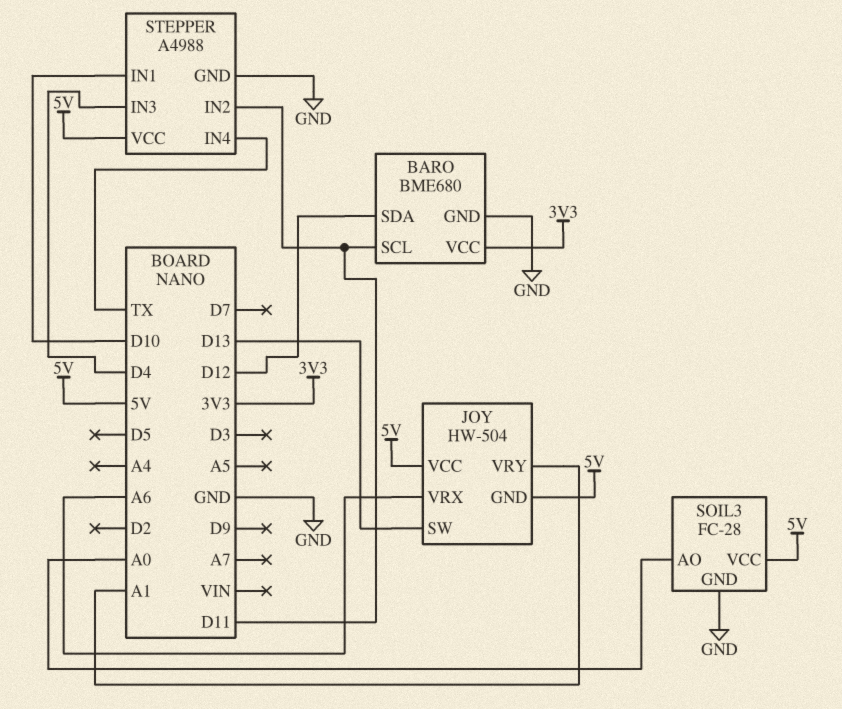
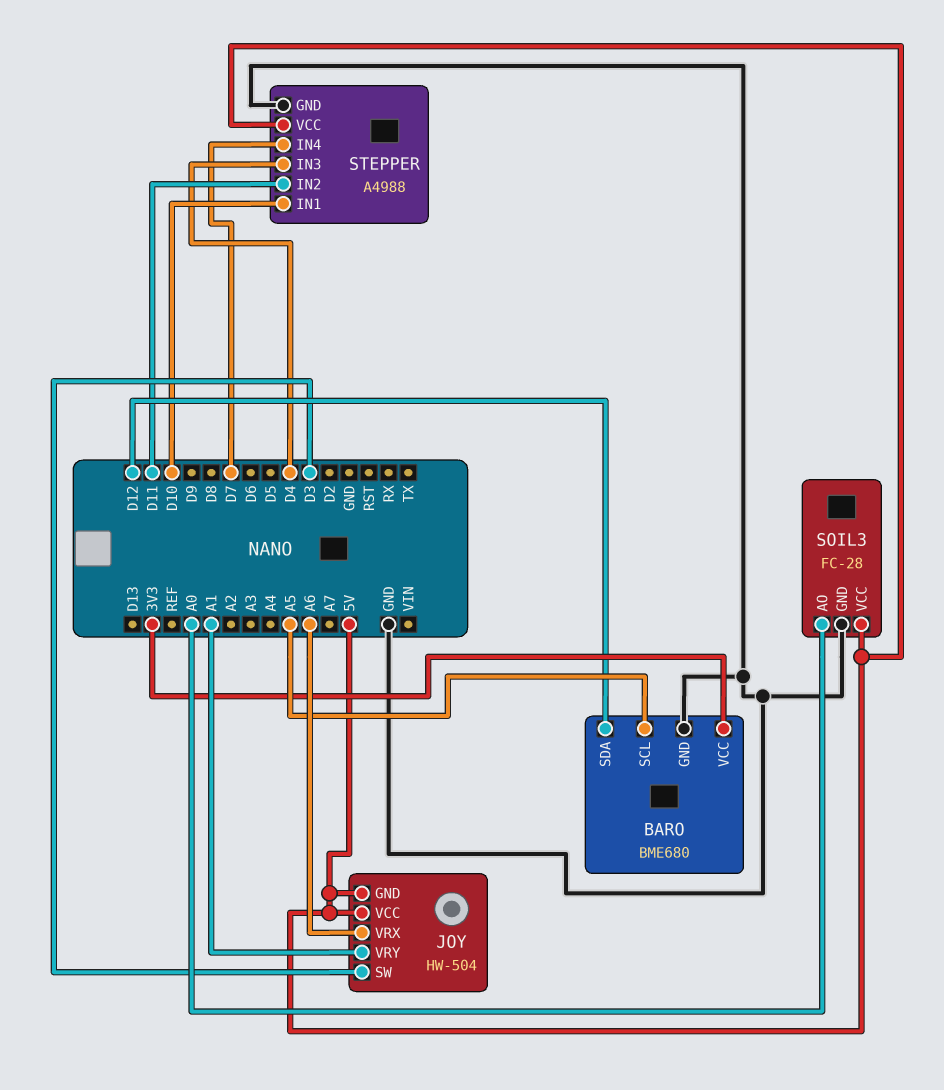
BARO pin SCL: D11 -> A5
JOY pin SW: D13 -> D3
STEPPER pin IN4: TX -> D7

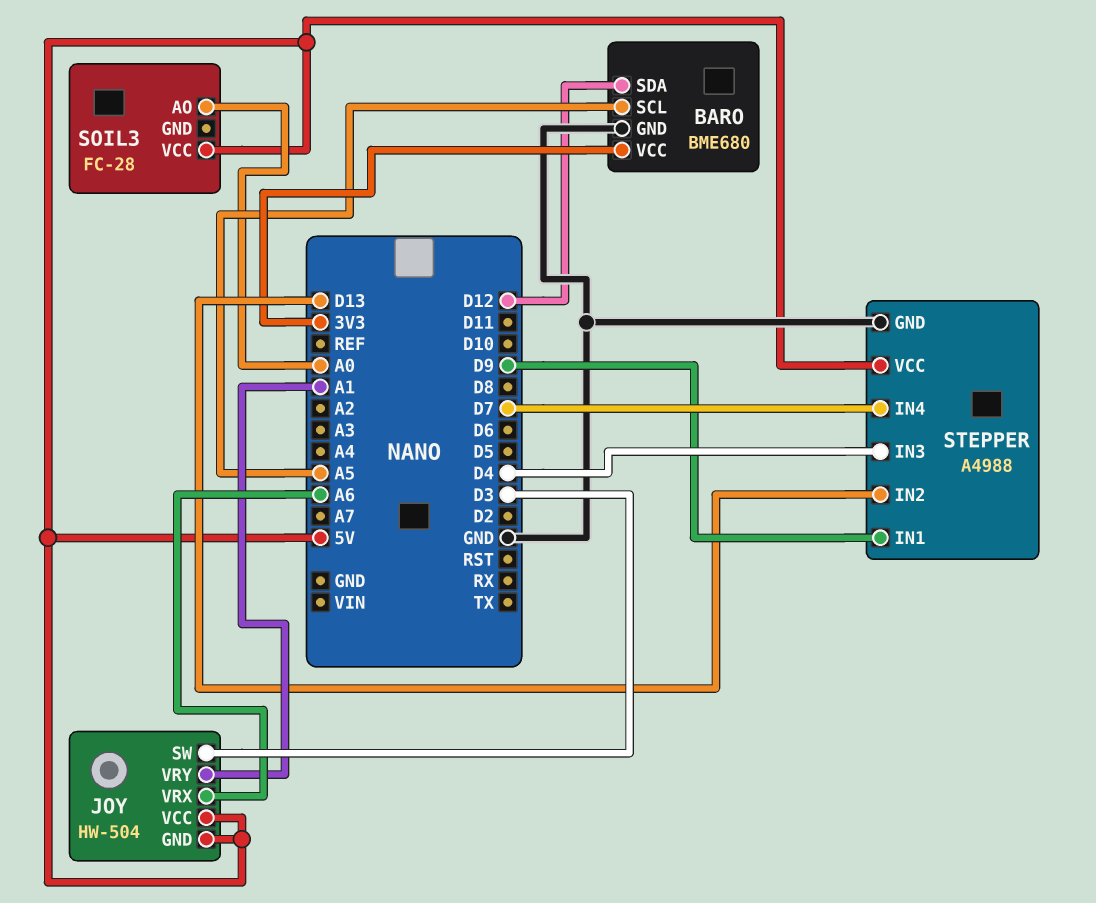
SOIL3 pin GND: GND -> none
STEPPER pin IN1: D10 -> D9
STEPPER pin IN2: D11 -> D13

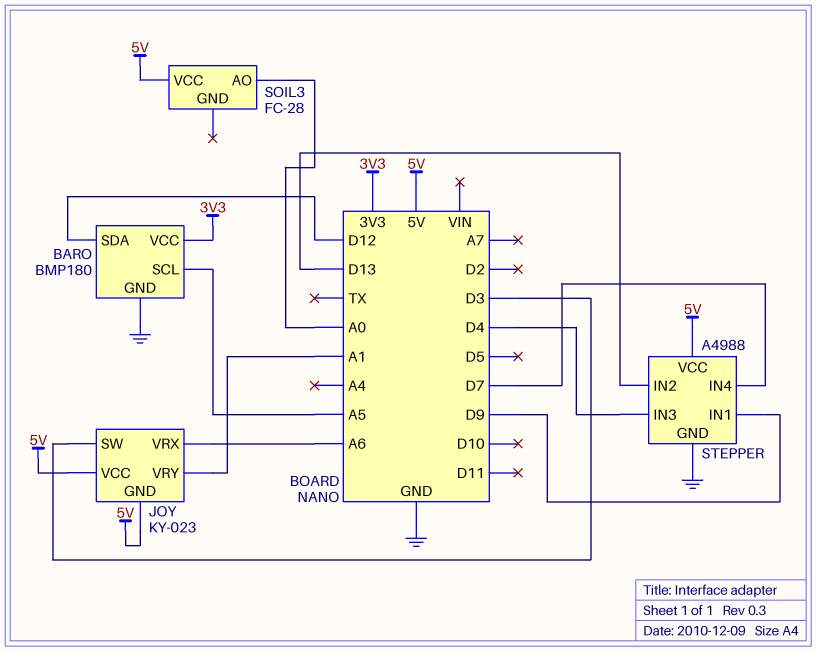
BARO: BME680 -> BMP180
JOY: HW-504 -> KY-023

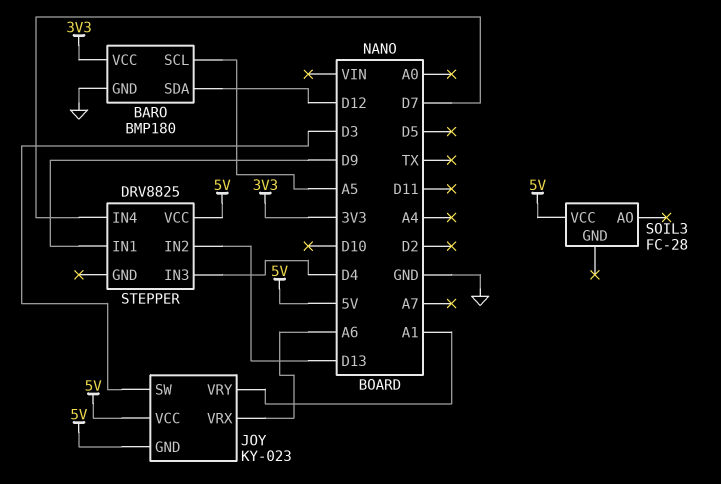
SOIL3 pin AO: A0 -> none
STEPPER: A4988 -> DRV8825
STEPPER pin GND: GND -> none

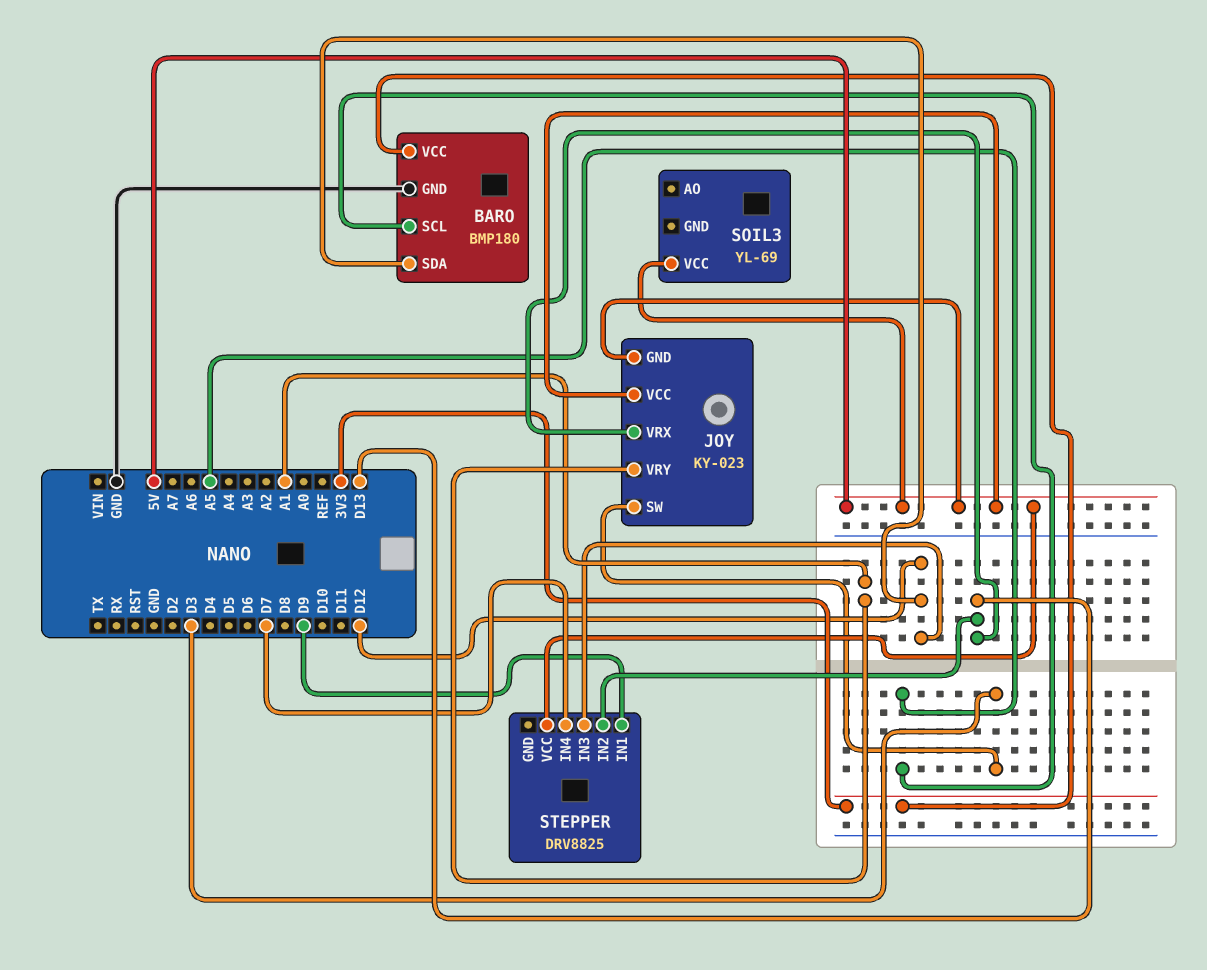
JOY pin VRX: A6 -> D13
SOIL3: FC-28 -> YL-69
STEPPER pin IN3: D4 -> D12

